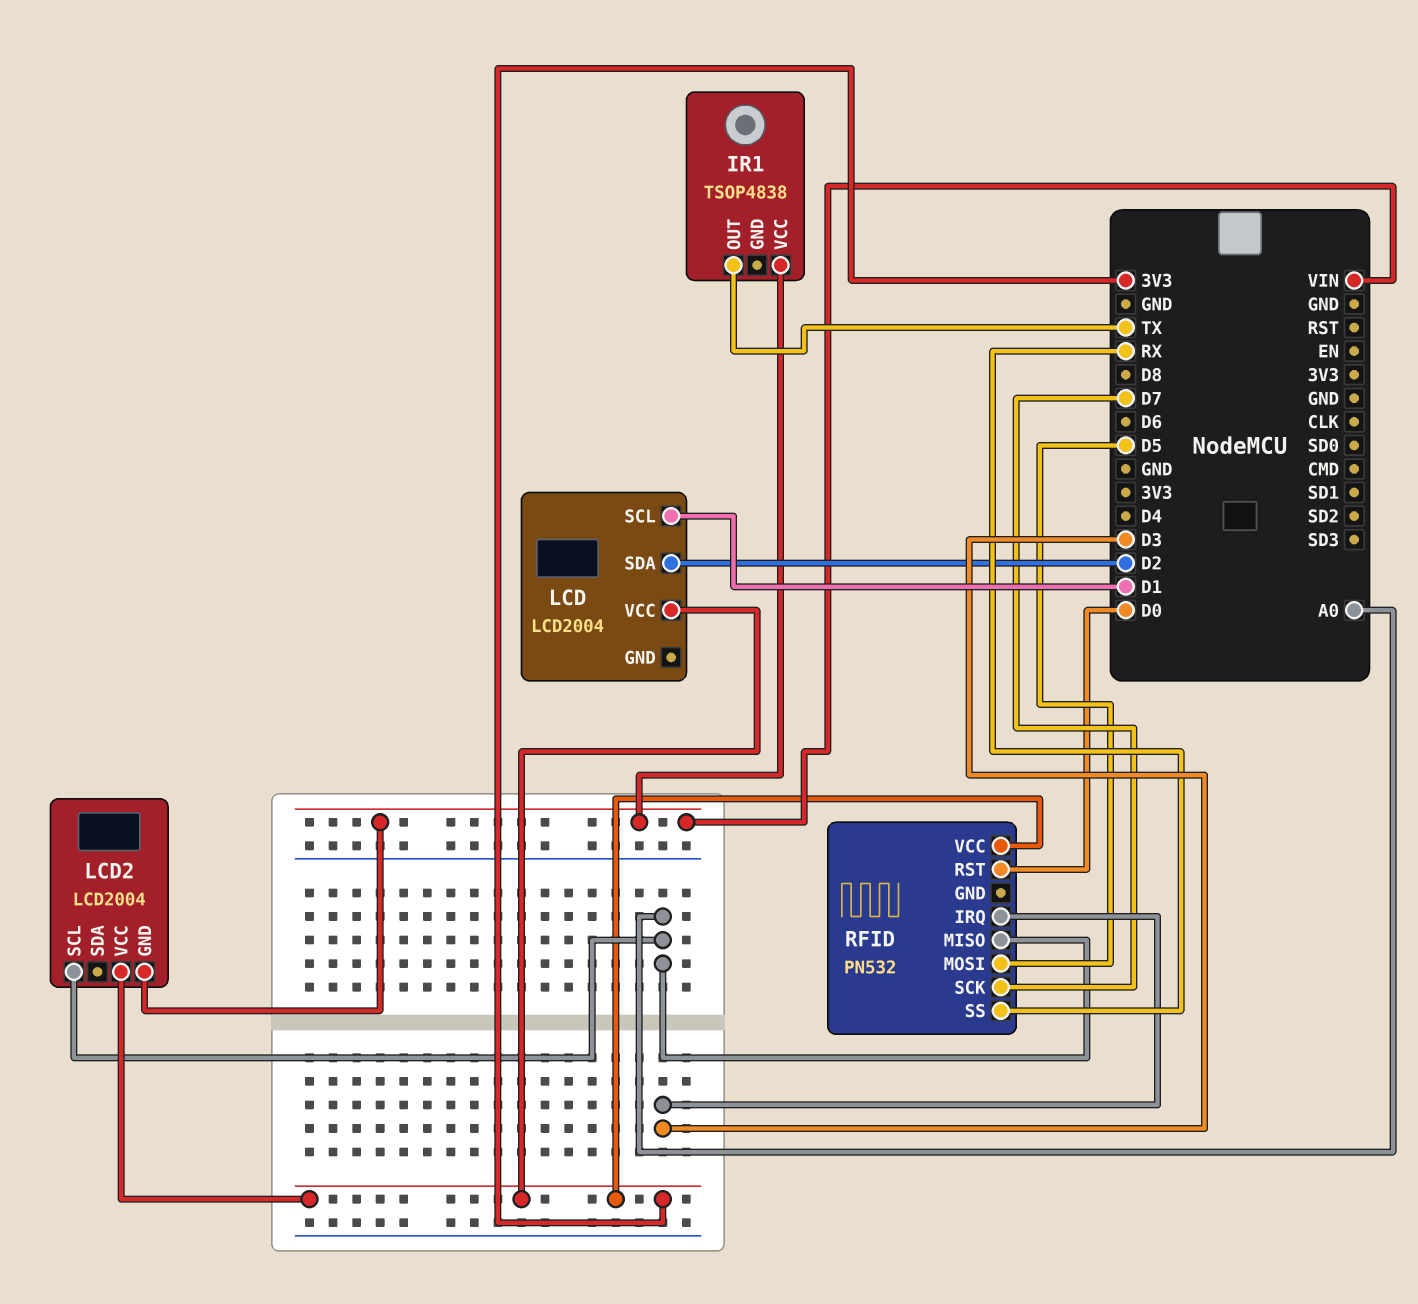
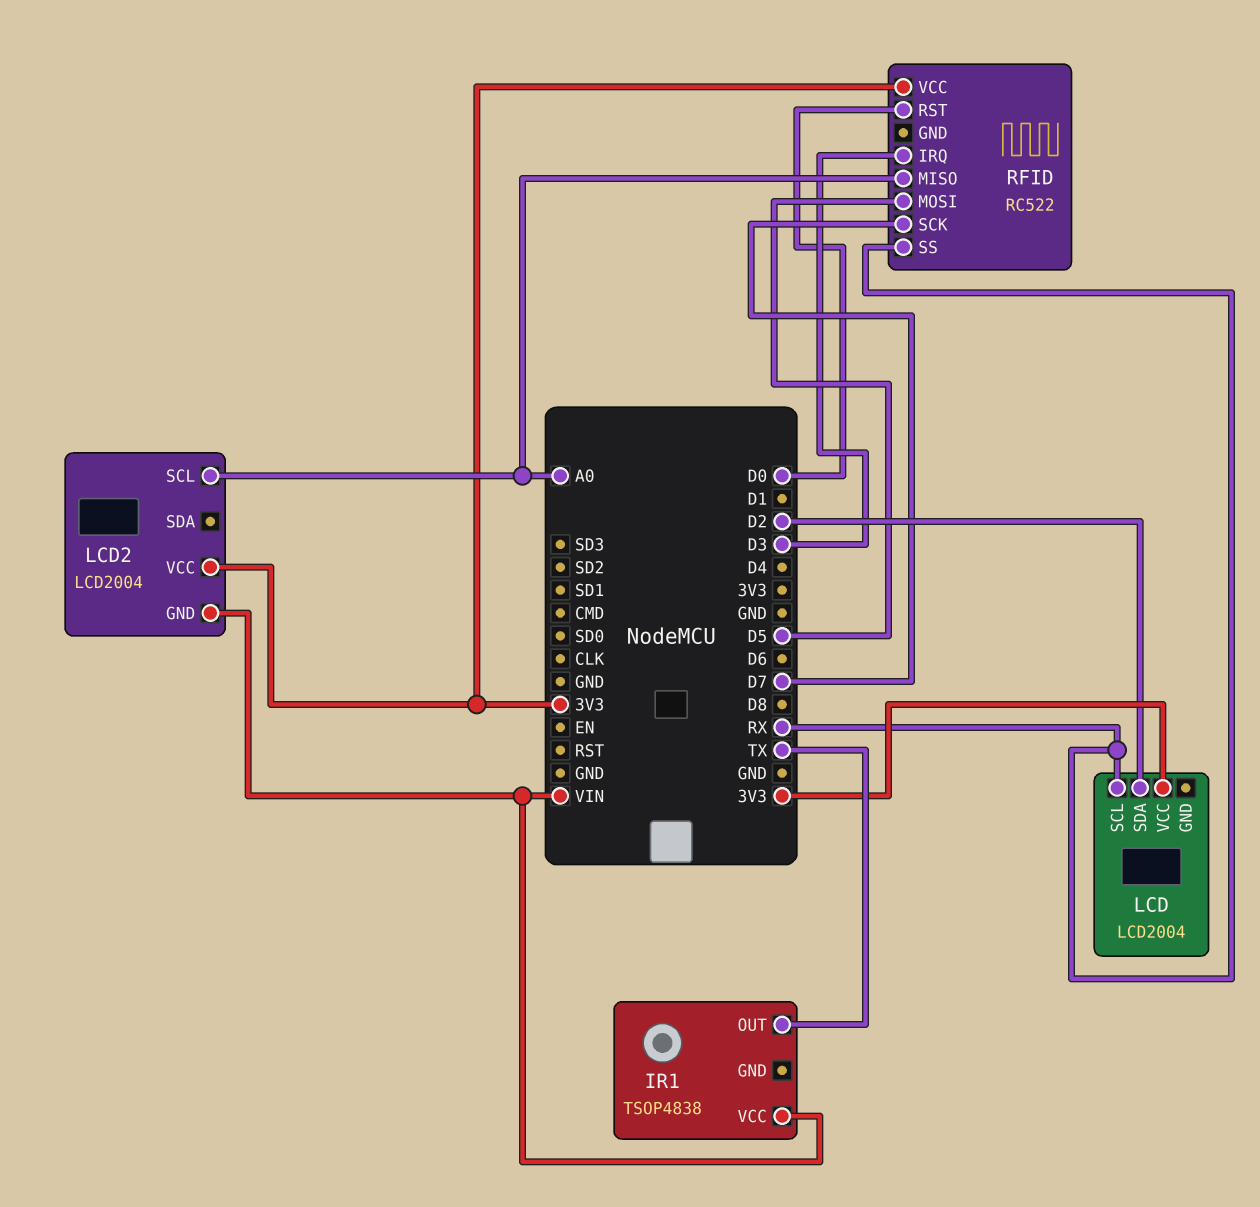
LCD pin SCL: D1 -> RX
RFID: PN532 -> RC522

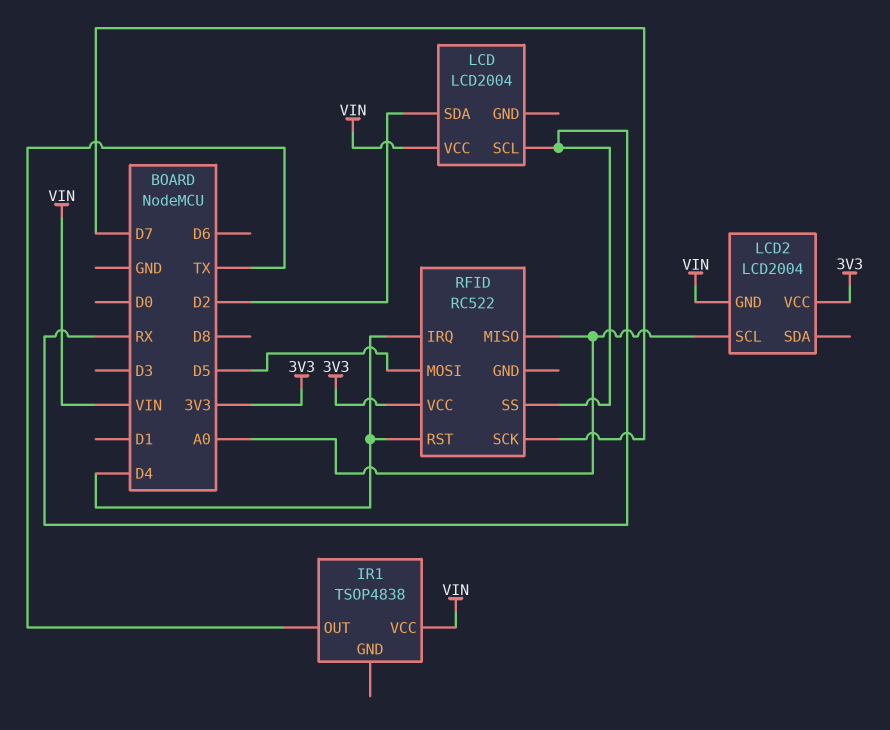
LCD pin VCC: 3V3 -> VIN
RFID pin IRQ: D3 -> D4
RFID pin RST: D0 -> D4

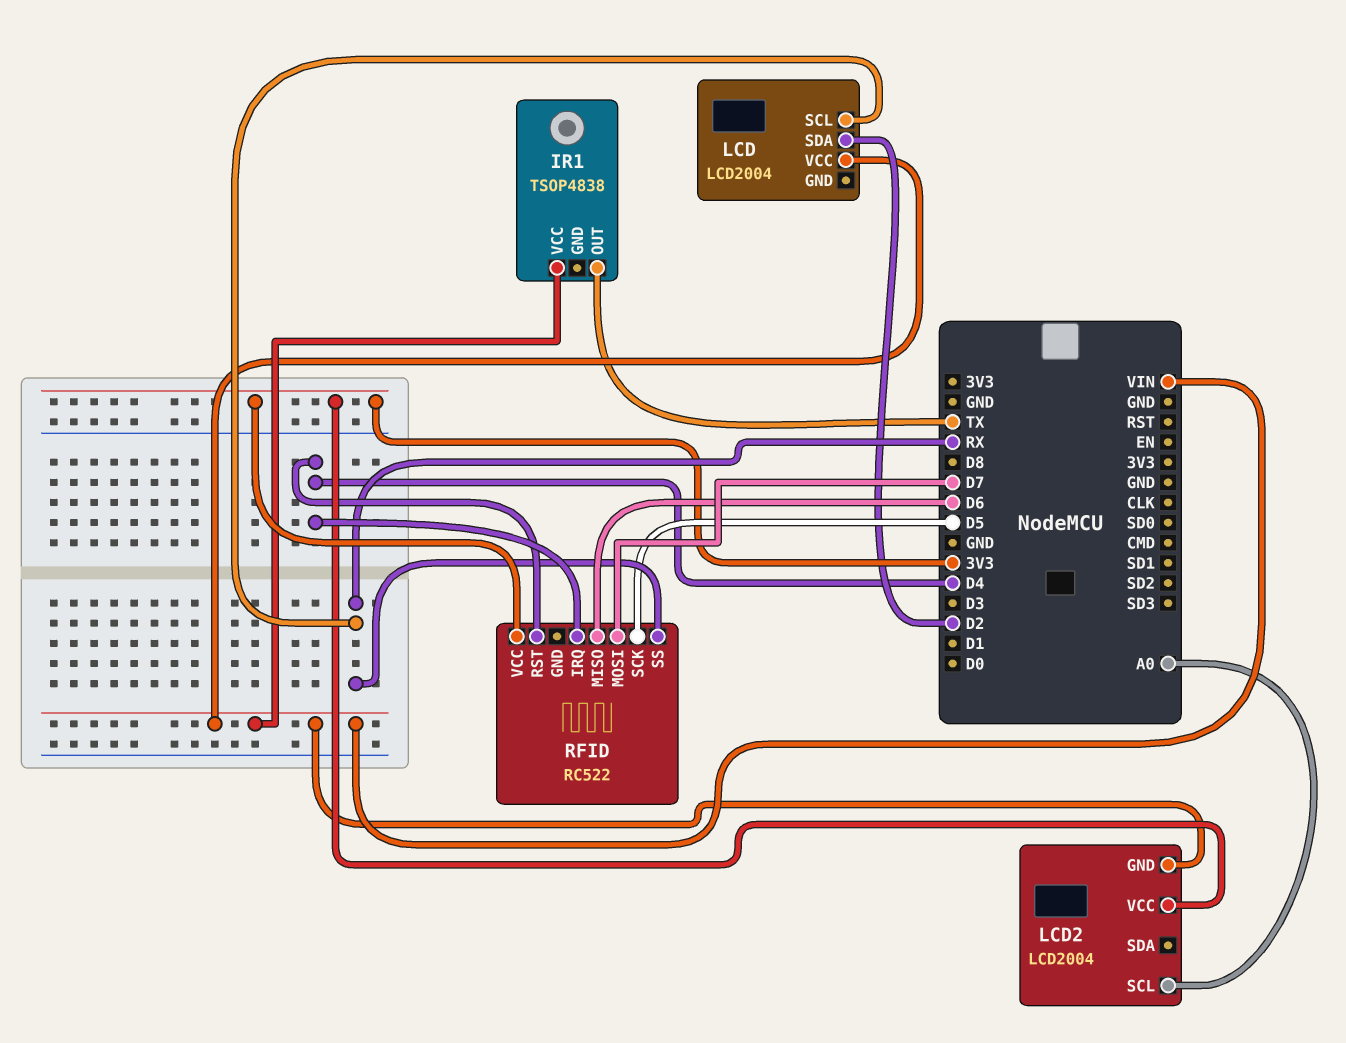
RFID pin MISO: A0 -> D6
RFID pin MOSI: D5 -> D7
RFID pin SCK: D7 -> D5

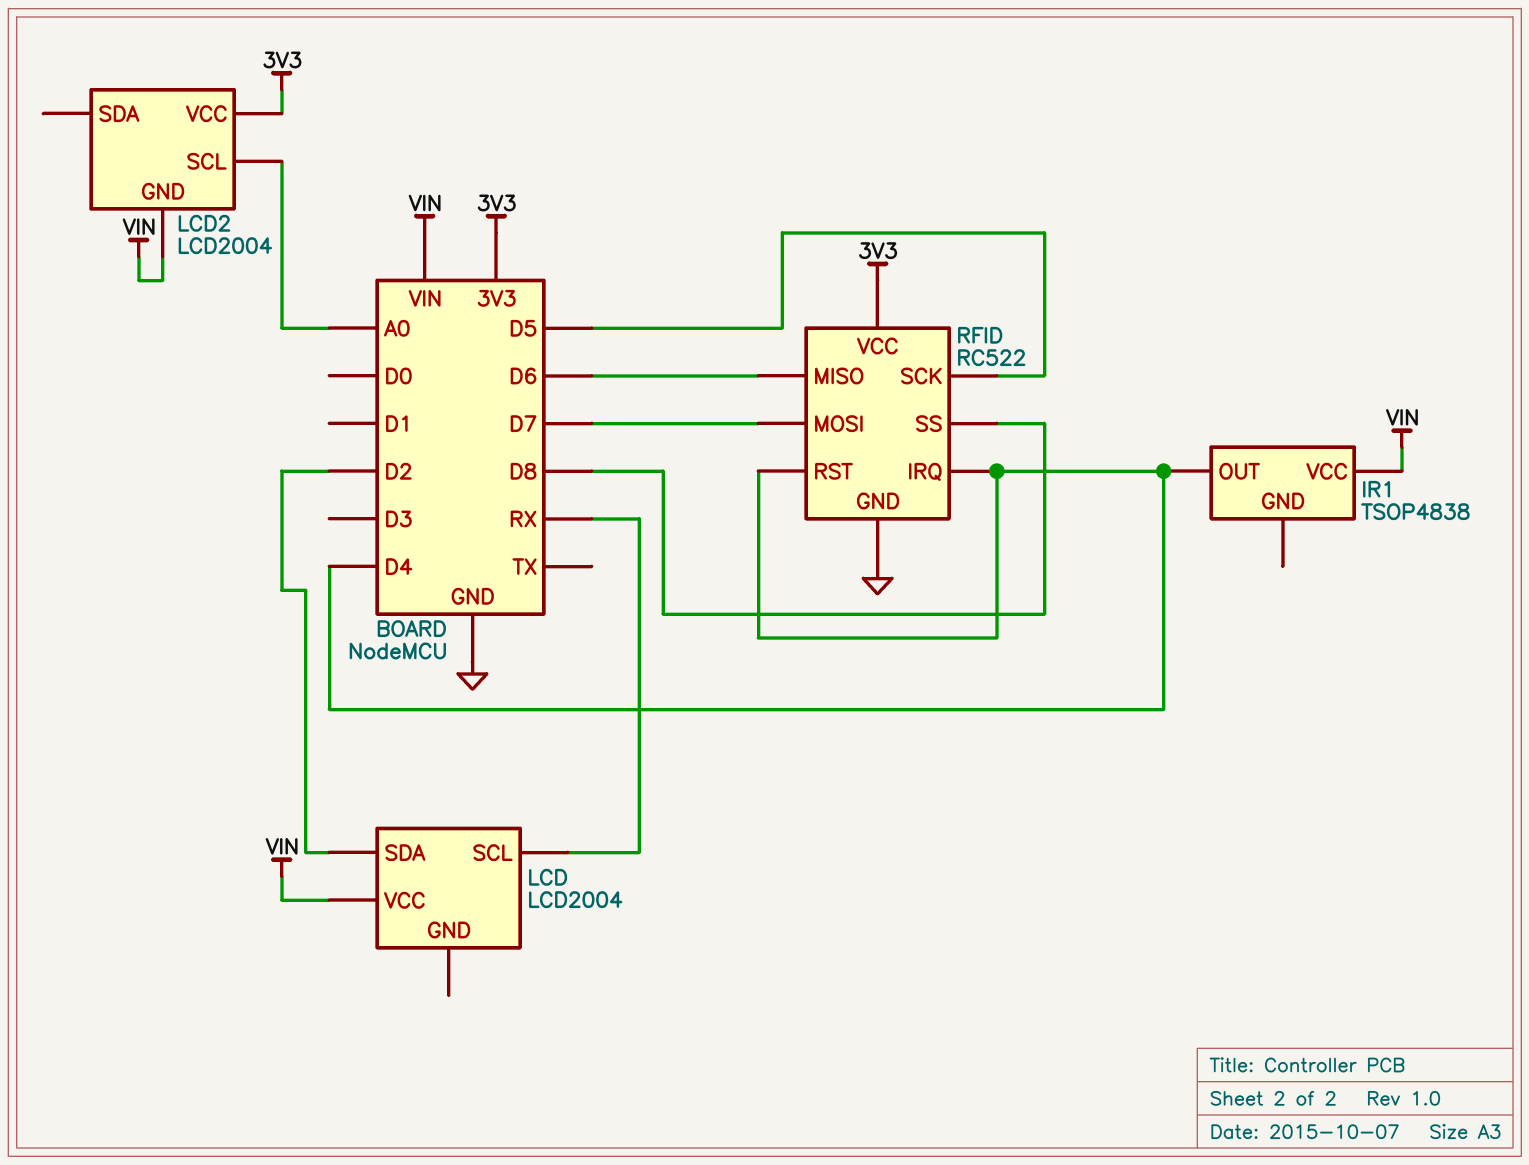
IR1 pin OUT: TX -> D4
RFID pin GND: none -> GND
RFID pin SS: RX -> D8

